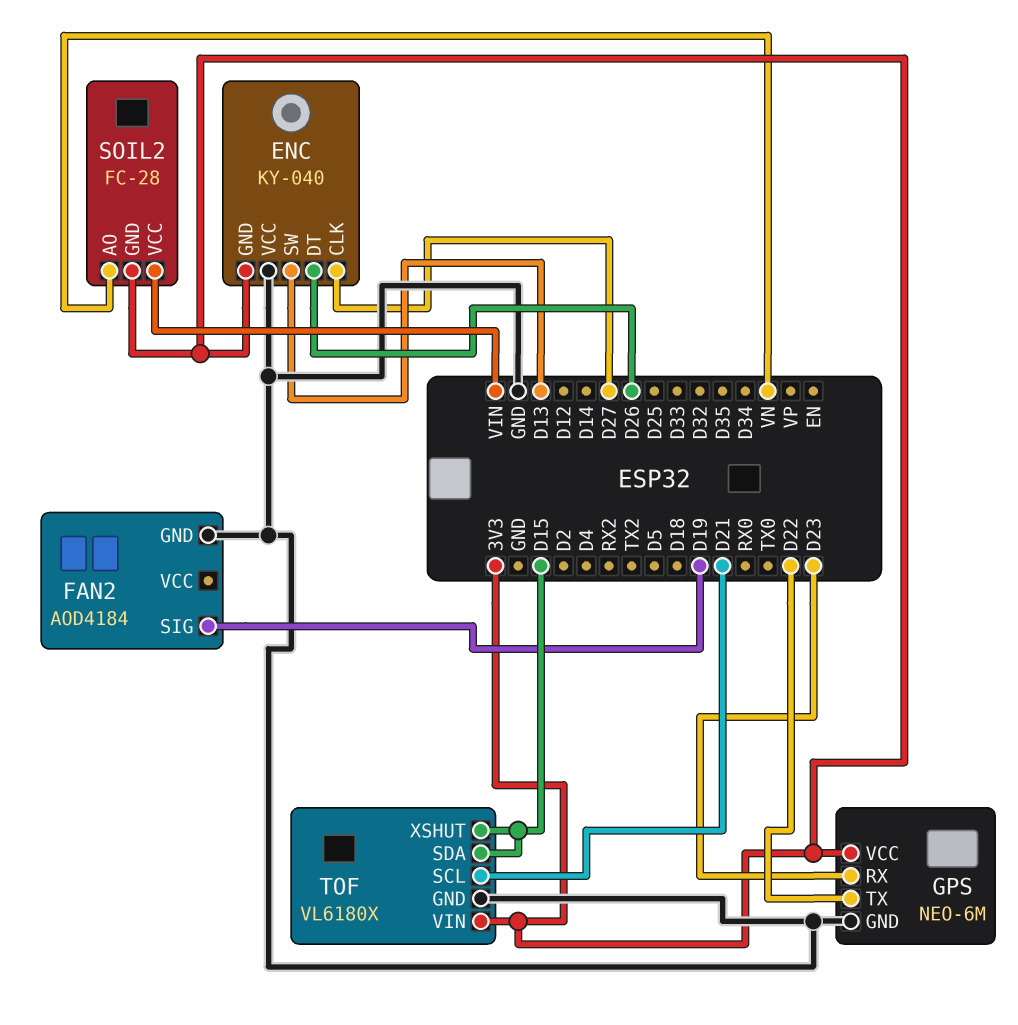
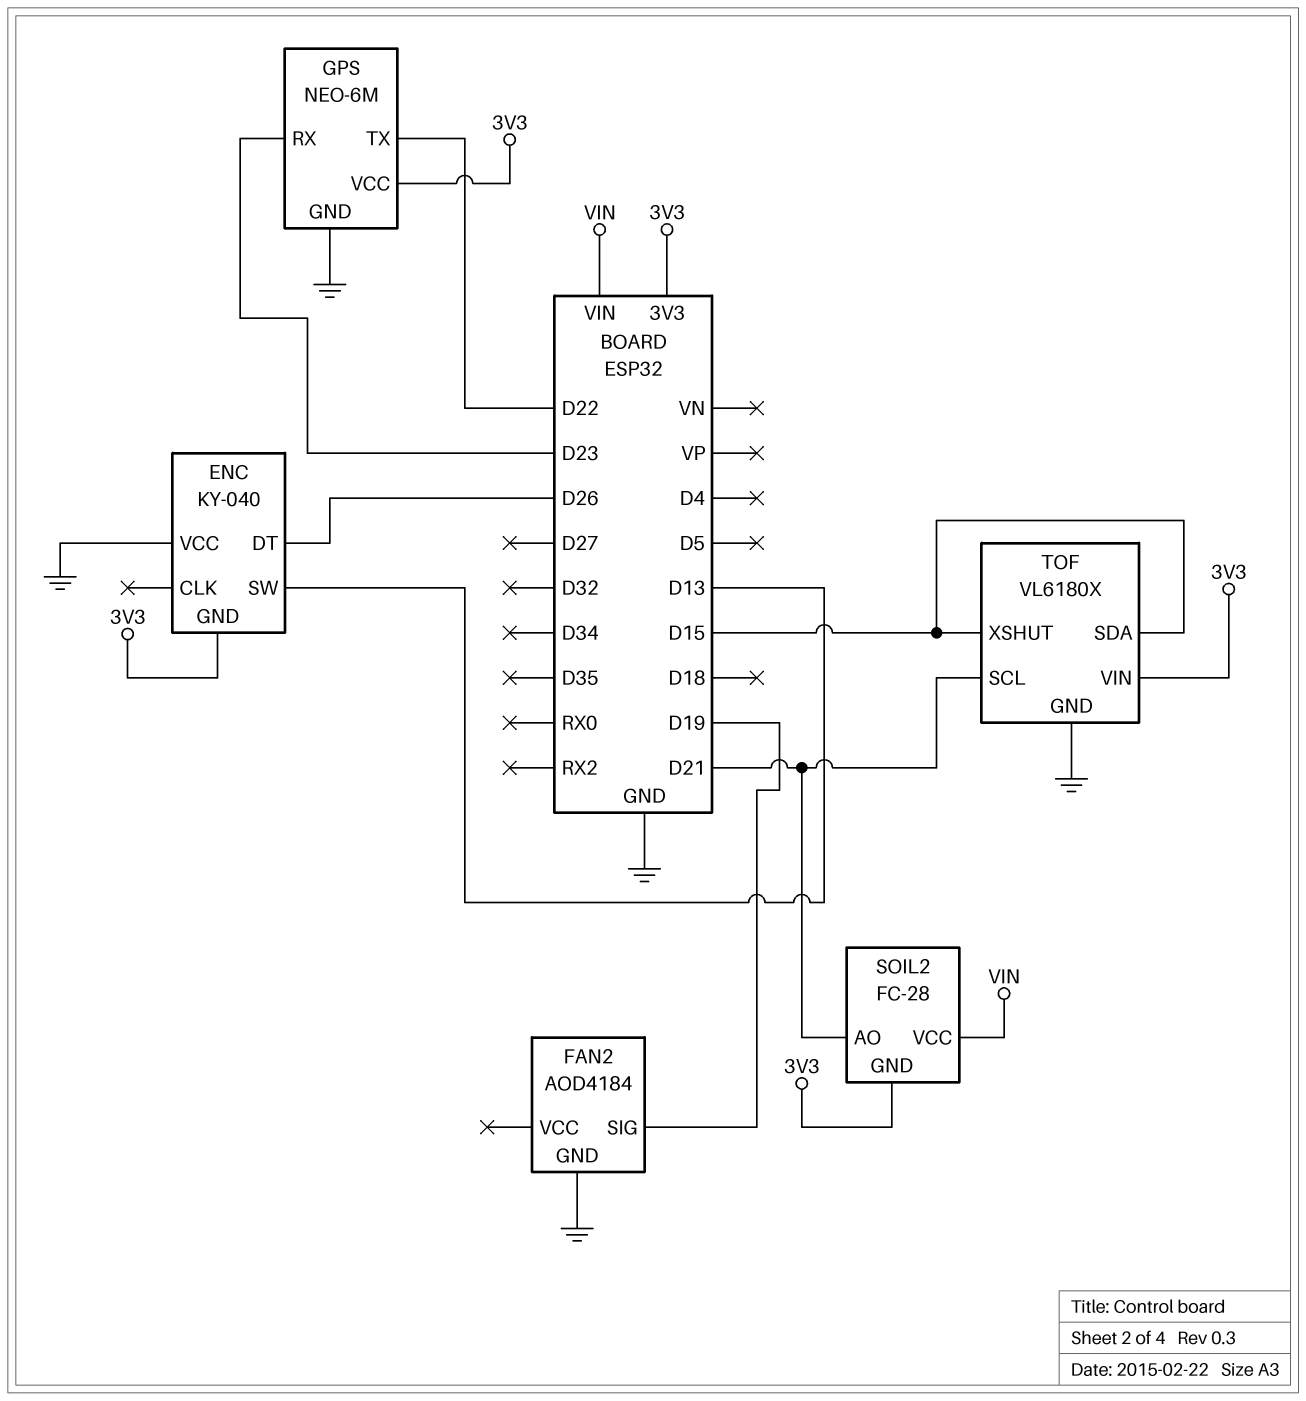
ENC pin CLK: D27 -> none
SOIL2 pin AO: VN -> D21

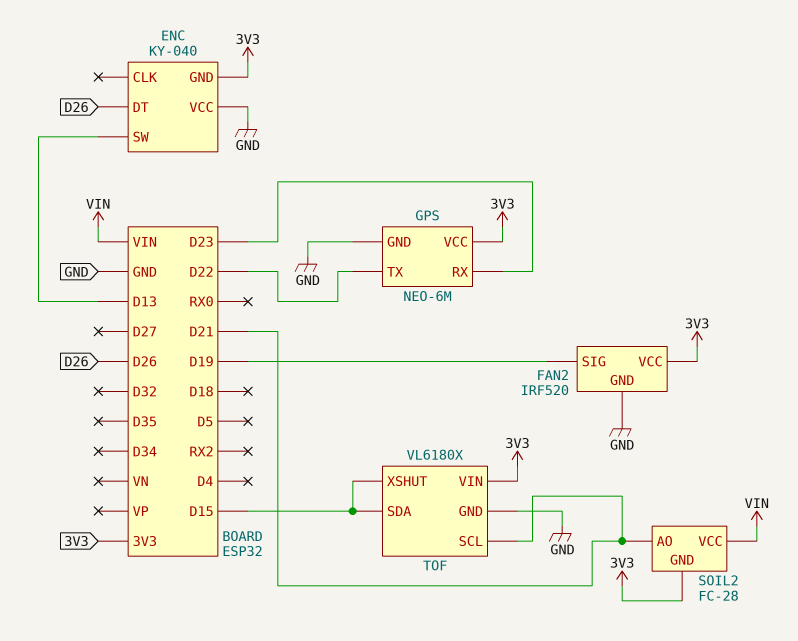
FAN2: AOD4184 -> IRF520
FAN2 pin VCC: none -> 3V3

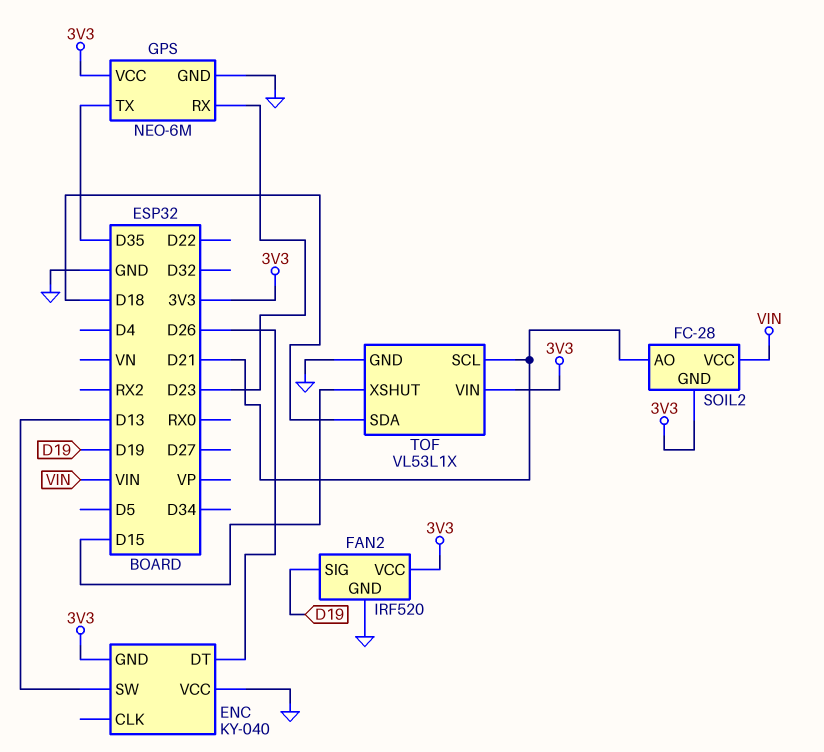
GPS pin TX: D22 -> D35
TOF: VL6180X -> VL53L1X
TOF pin SDA: D15 -> D18

